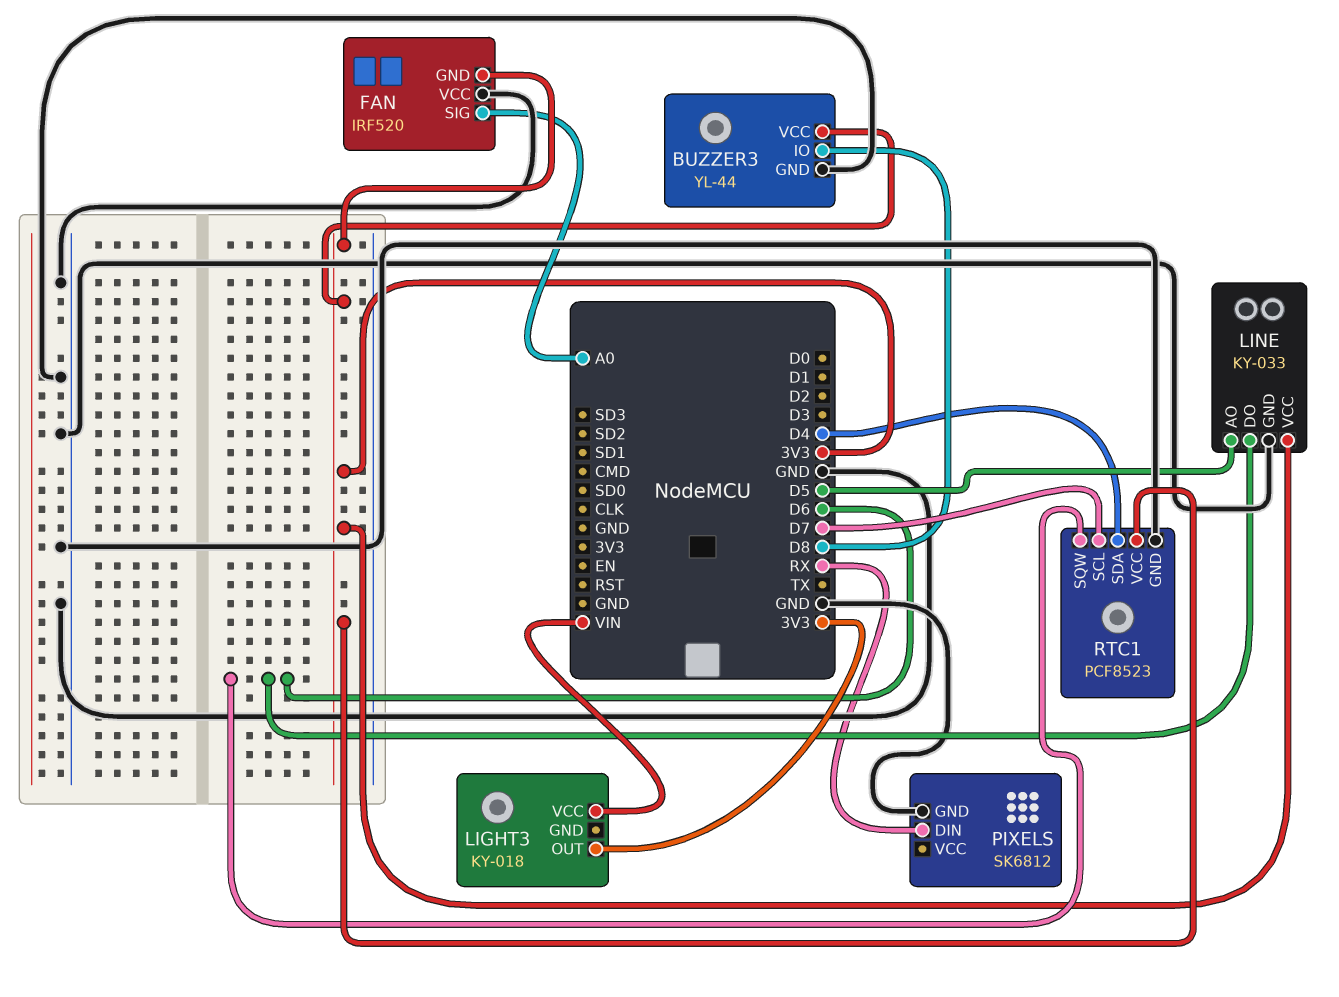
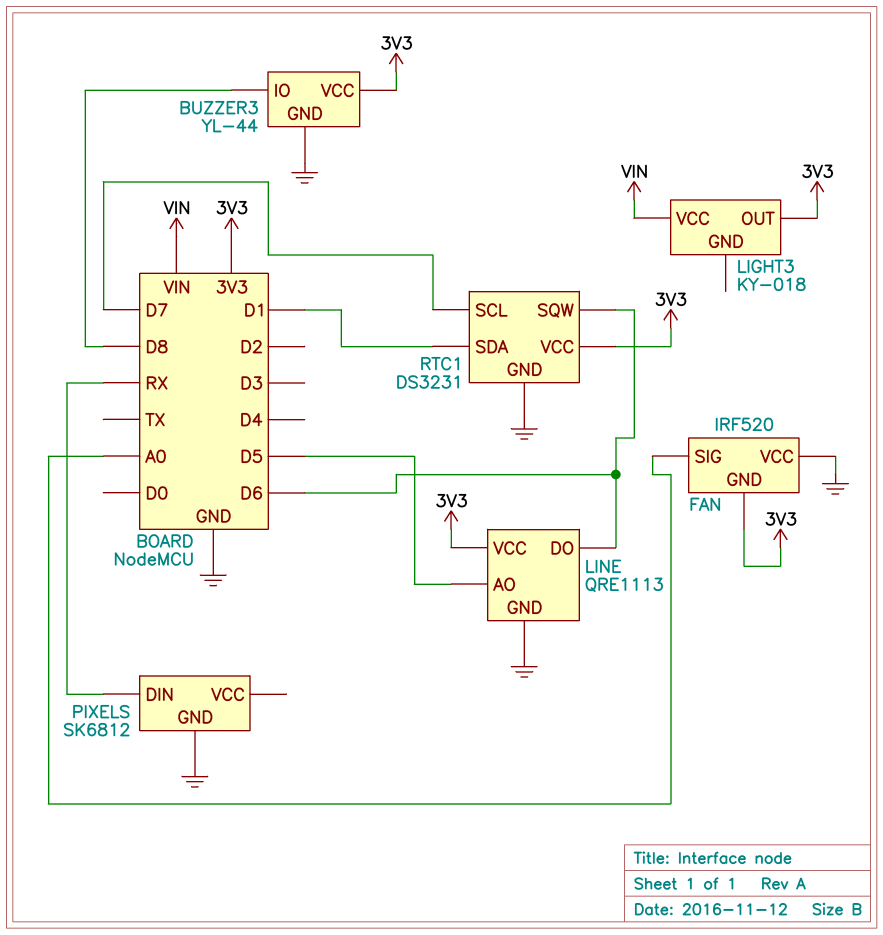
LINE: KY-033 -> QRE1113
RTC1: PCF8523 -> DS3231
RTC1 pin SDA: D4 -> D1

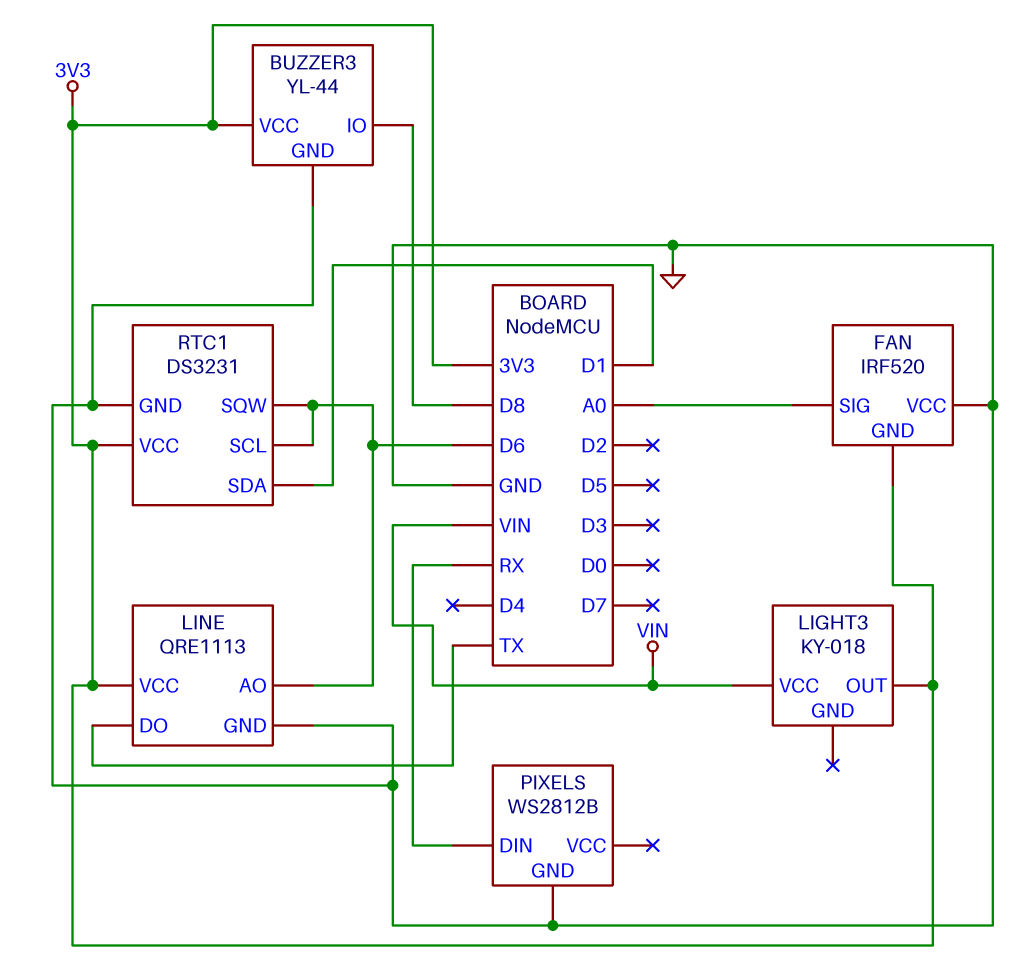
LINE pin AO: D5 -> D6
LINE pin DO: D6 -> TX
PIXELS: SK6812 -> WS2812B
RTC1 pin SCL: D7 -> D6

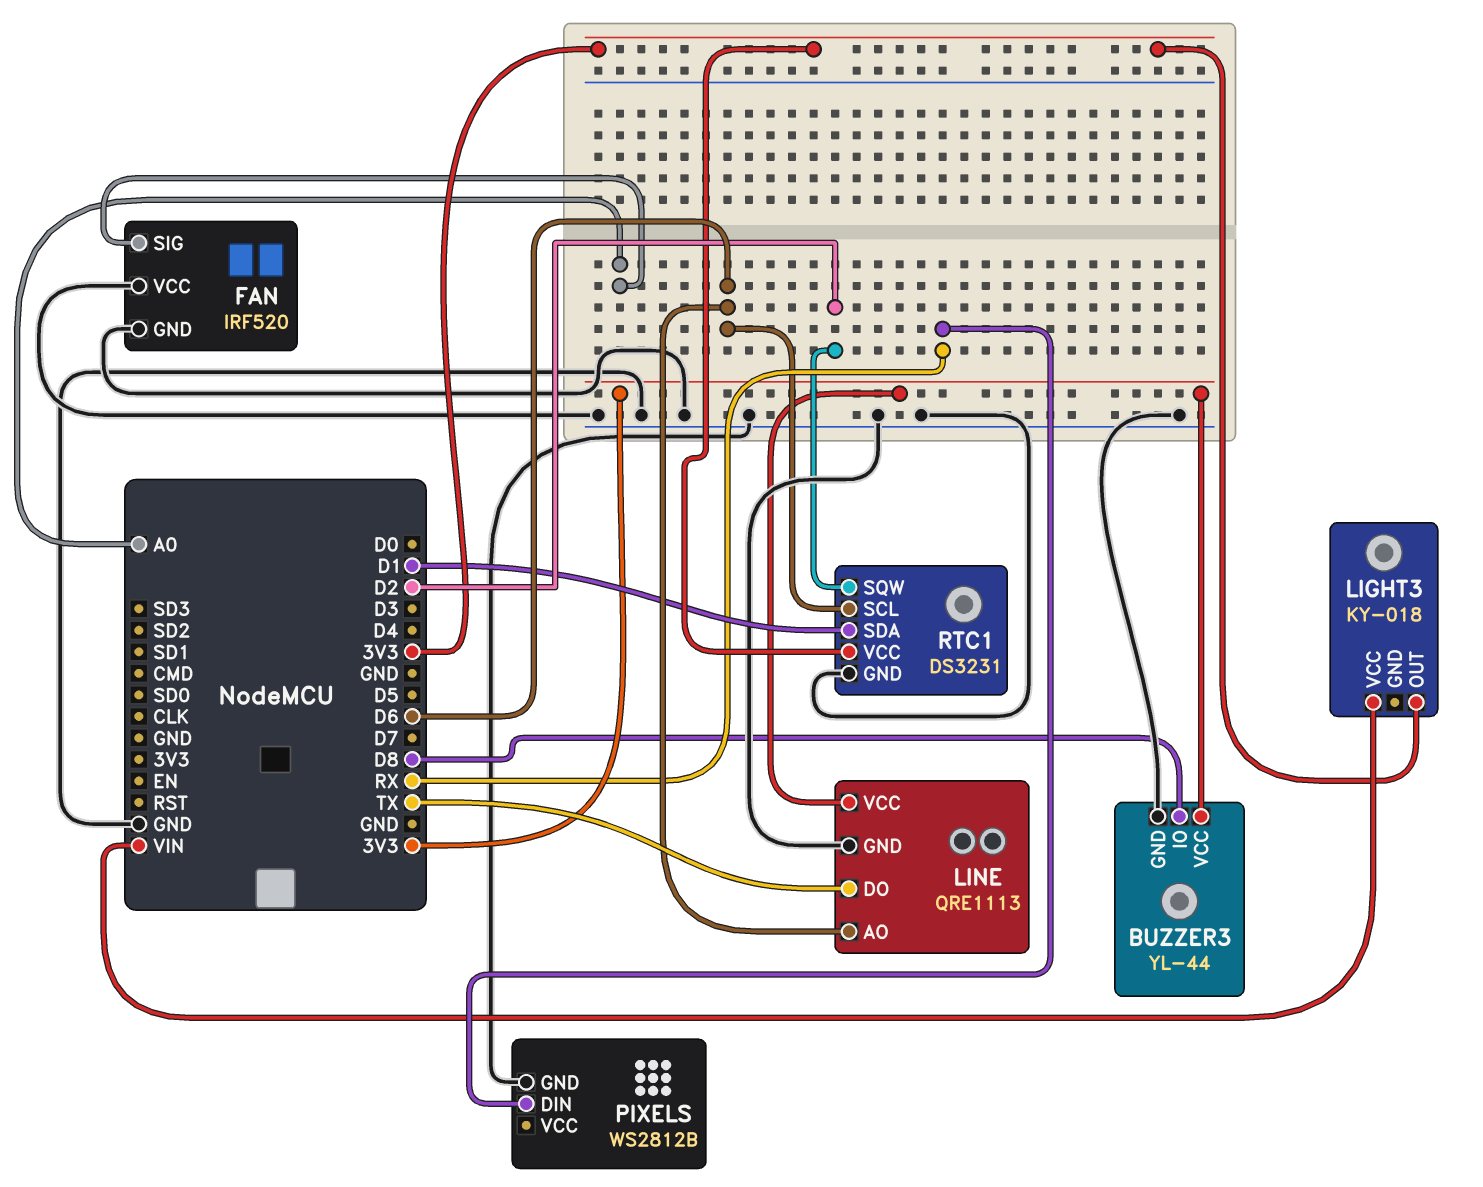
FAN pin GND: 3V3 -> GND
RTC1 pin SQW: D6 -> D2

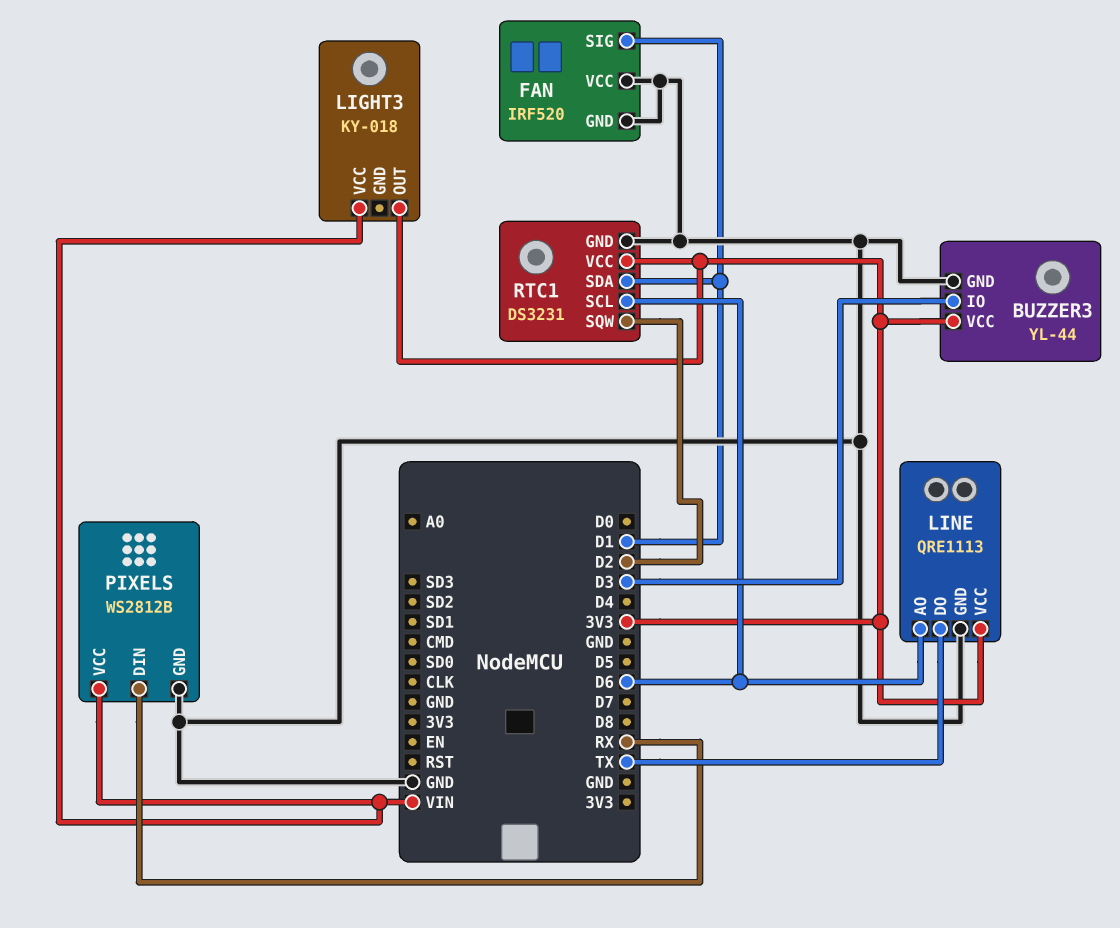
BUZZER3 pin IO: D8 -> D3
FAN pin SIG: A0 -> D1
PIXELS pin VCC: none -> VIN

